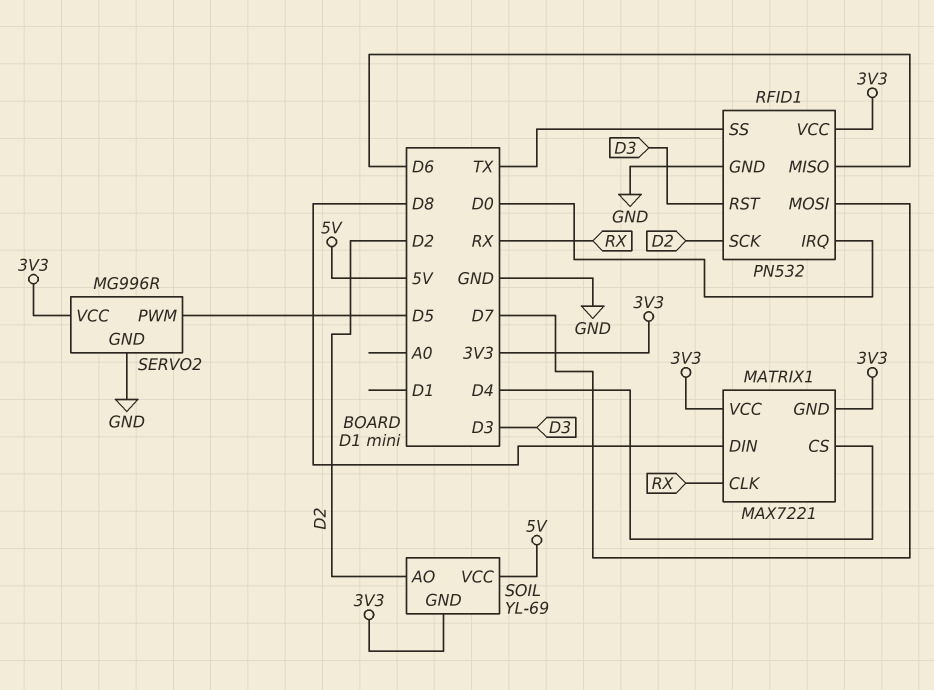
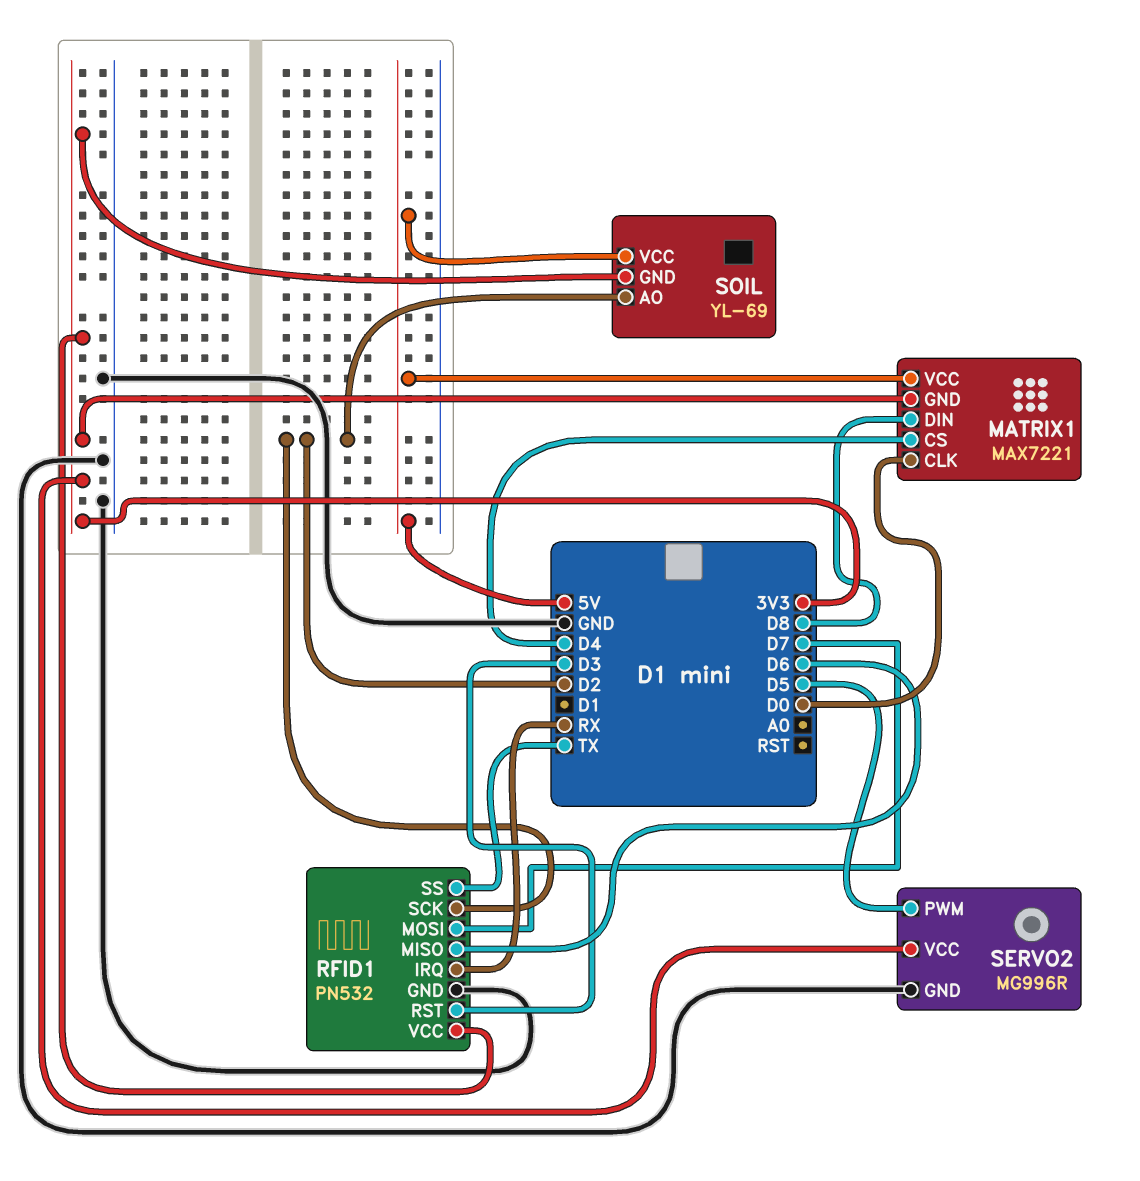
MATRIX1 pin CLK: RX -> D0
MATRIX1 pin VCC: 3V3 -> 5V
RFID1 pin IRQ: D0 -> RX

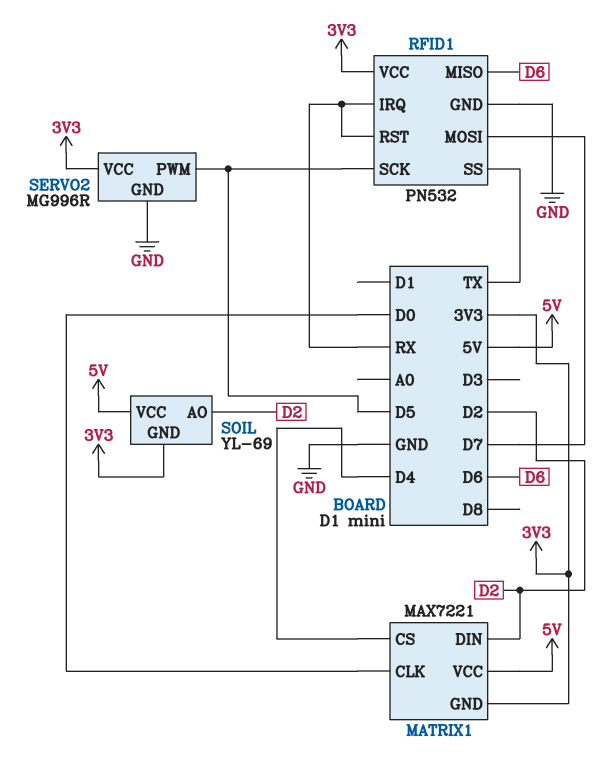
MATRIX1 pin DIN: D8 -> D2
RFID1 pin RST: D3 -> RX
RFID1 pin SCK: D2 -> D5

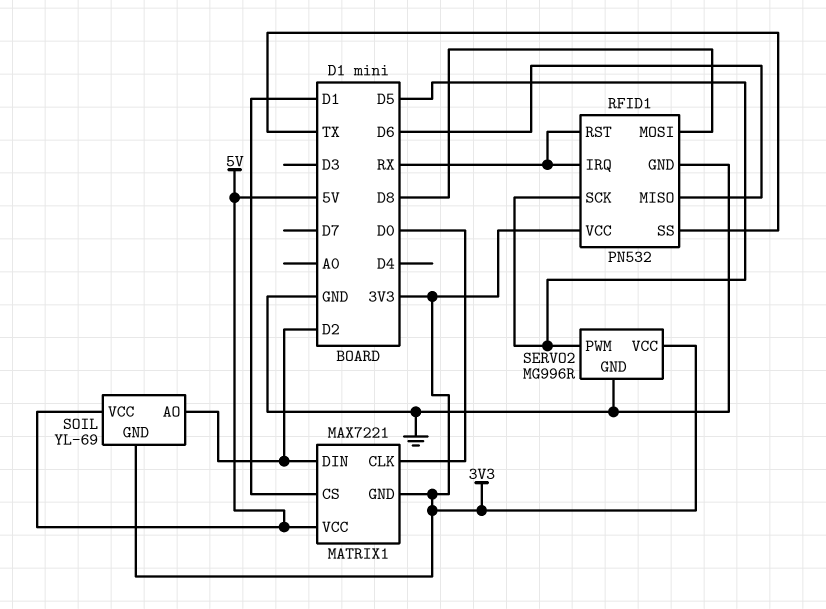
MATRIX1 pin CS: D4 -> D1
RFID1 pin MOSI: D7 -> D8

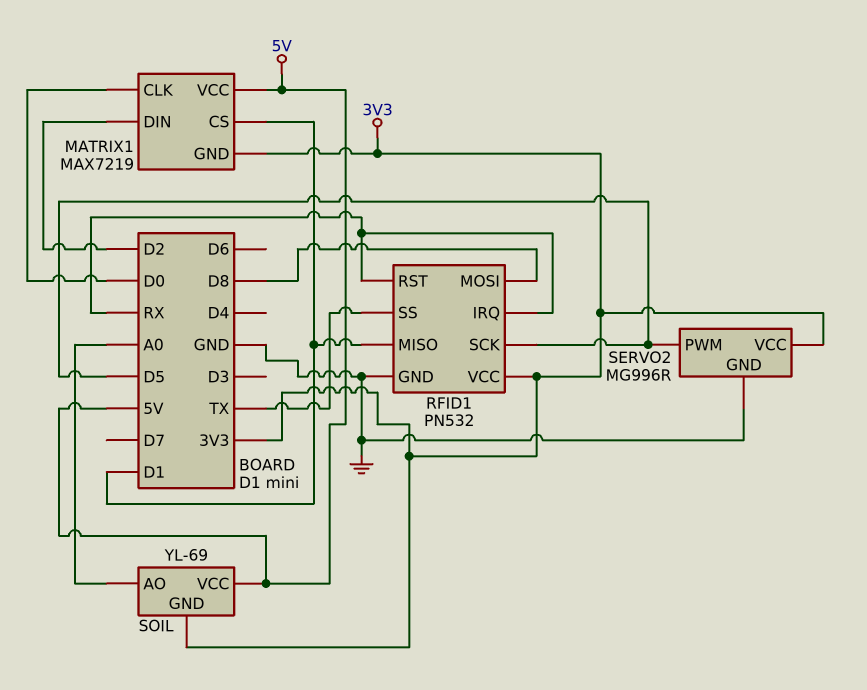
MATRIX1: MAX7221 -> MAX7219
RFID1 pin MISO: D6 -> D1
SOIL pin AO: D2 -> A0

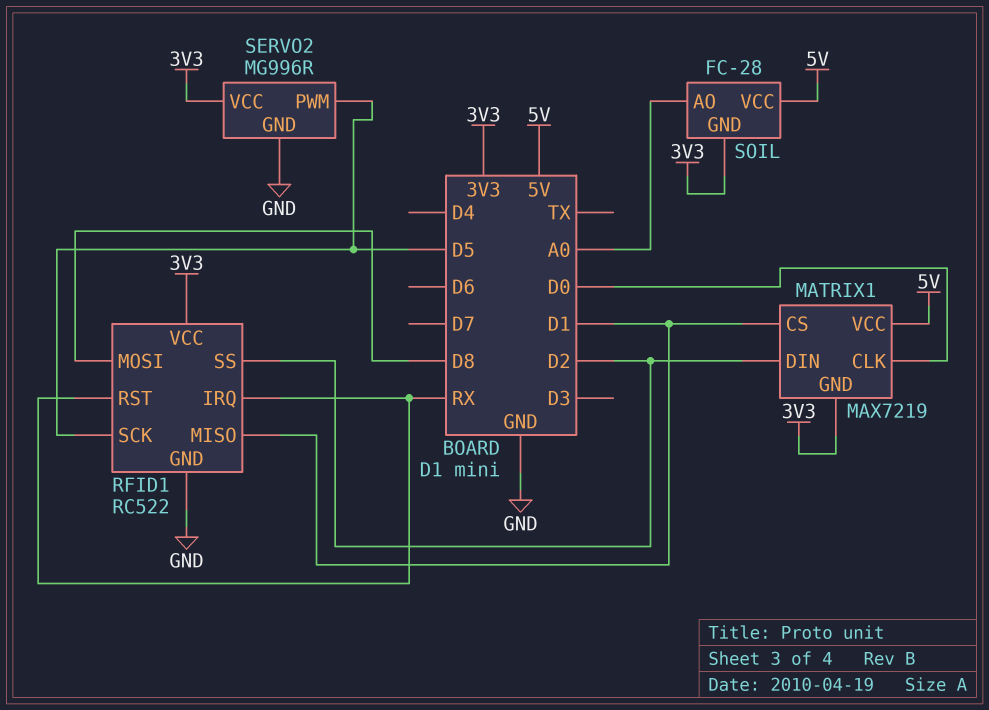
RFID1: PN532 -> RC522
RFID1 pin SS: TX -> D2
SOIL: YL-69 -> FC-28

